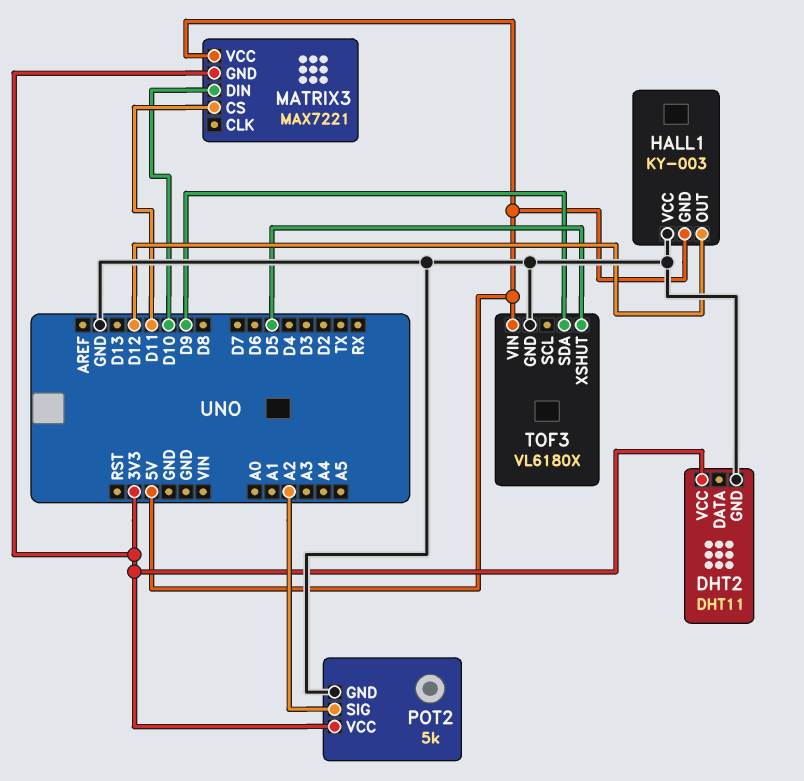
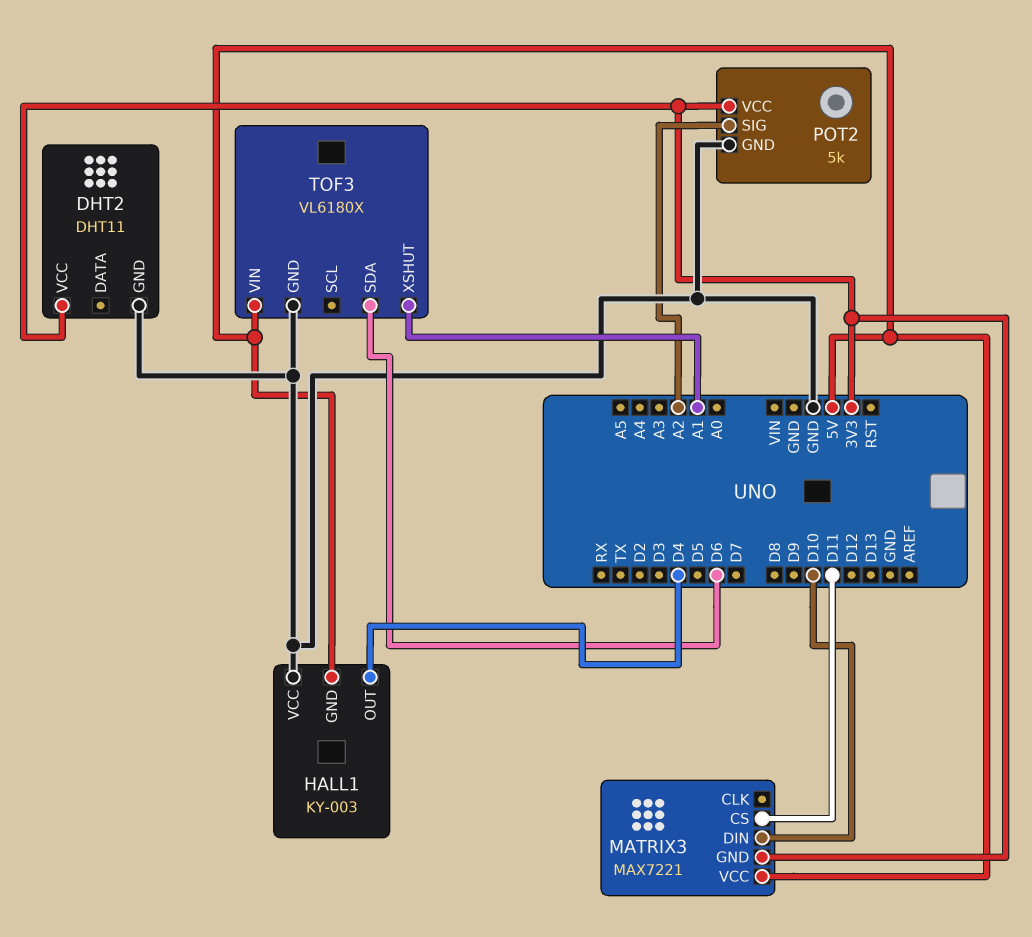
HALL1 pin OUT: D12 -> D4
TOF3 pin SDA: D9 -> D6
TOF3 pin XSHUT: D5 -> A1

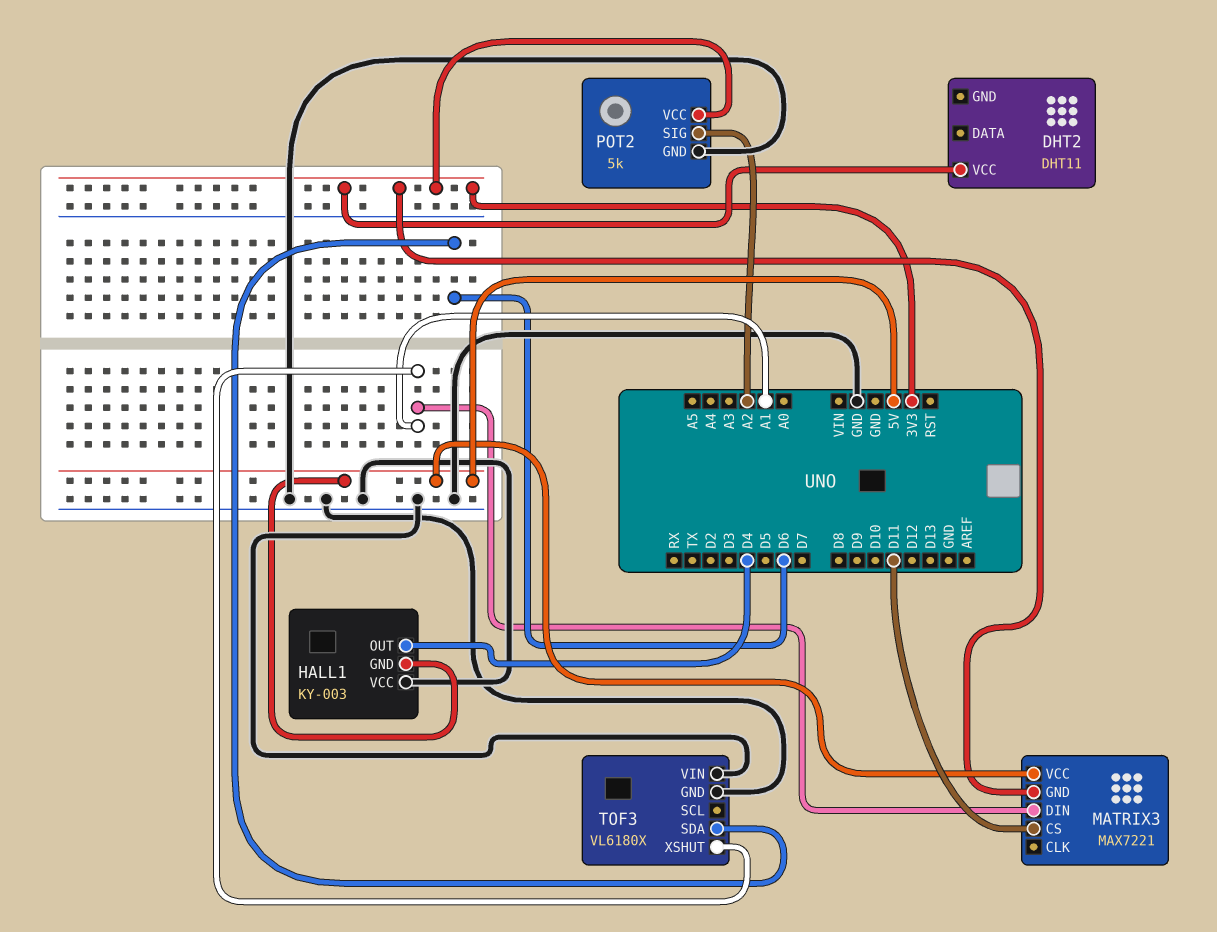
DHT2 pin GND: GND -> none
MATRIX3 pin DIN: D10 -> A1
TOF3 pin VIN: 5V -> GND

